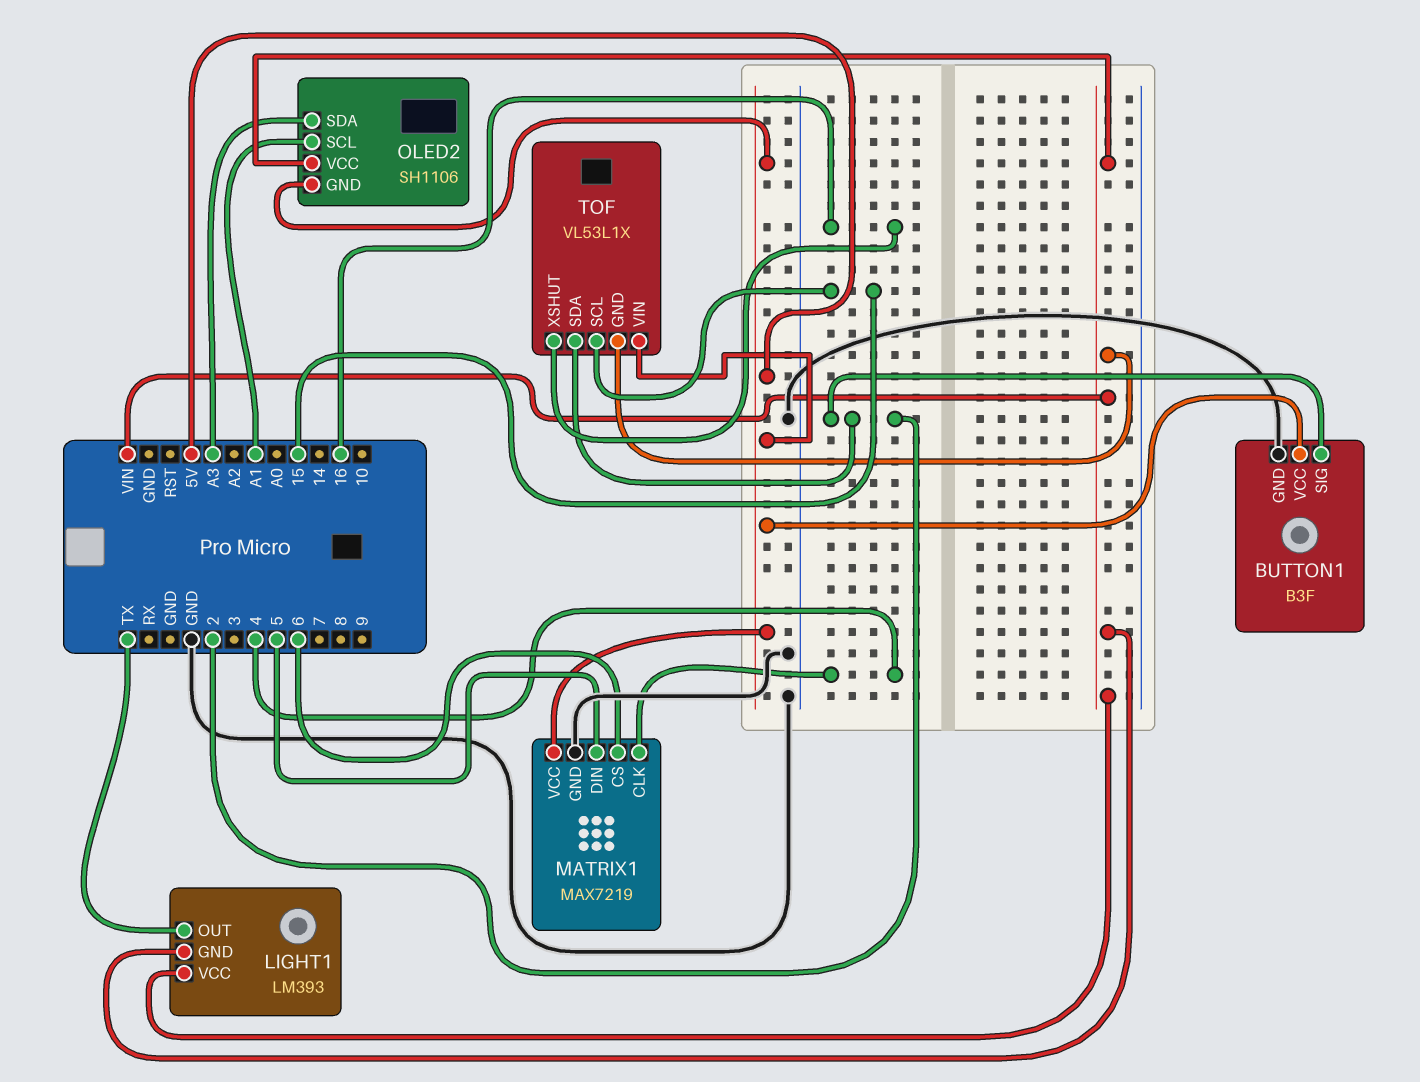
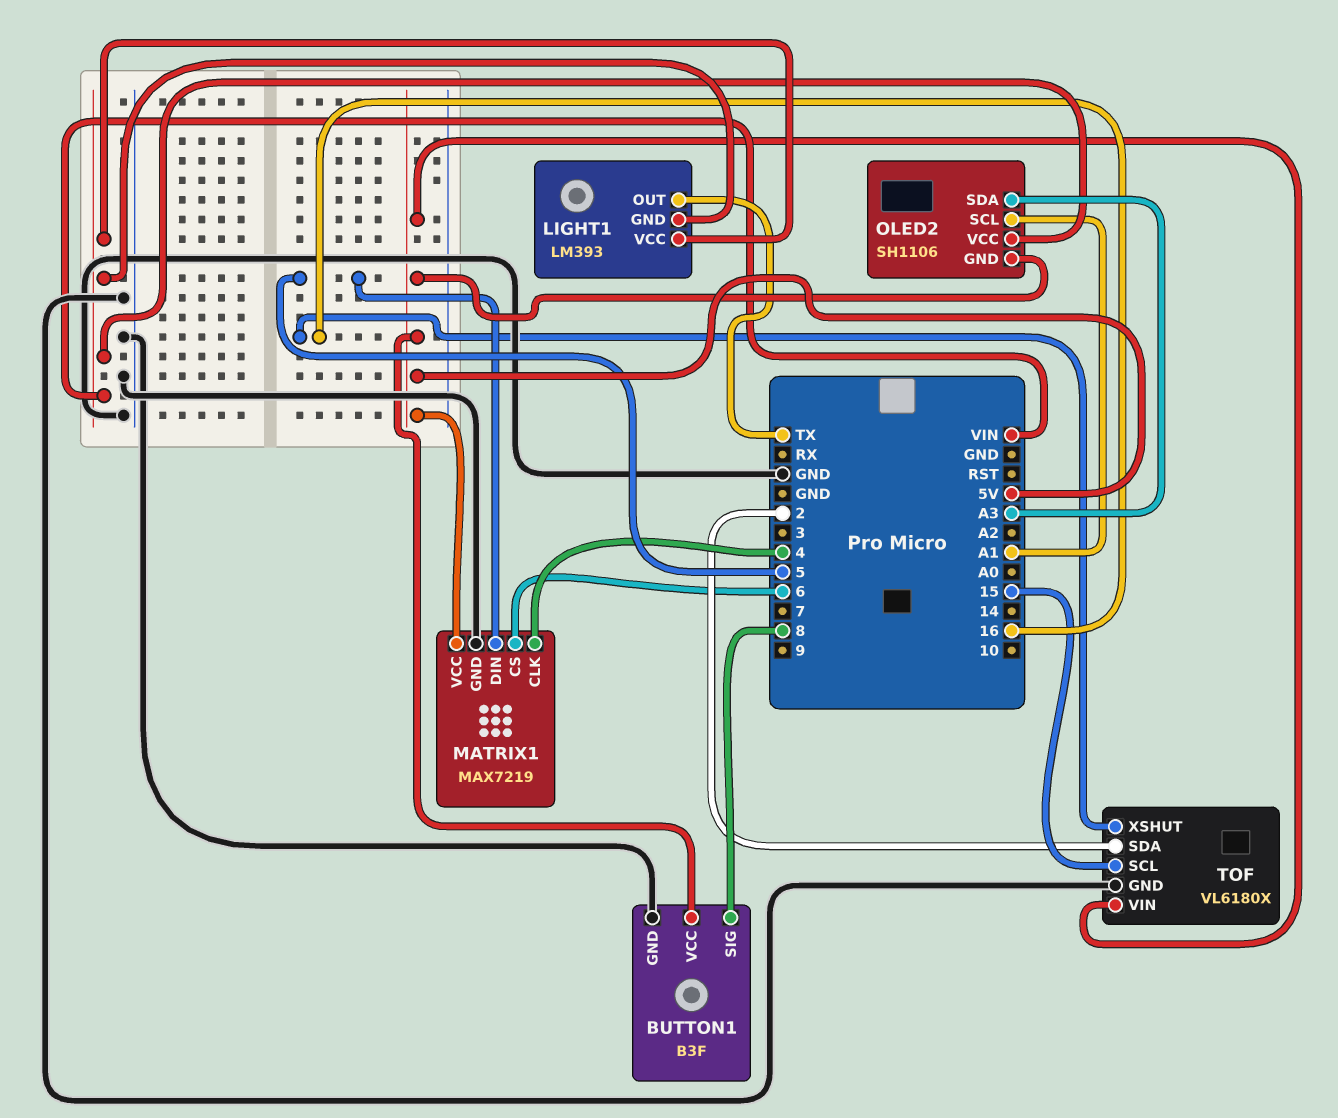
BUTTON1 pin SIG: 2 -> 8
TOF: VL53L1X -> VL6180X
TOF pin GND: VIN -> GND

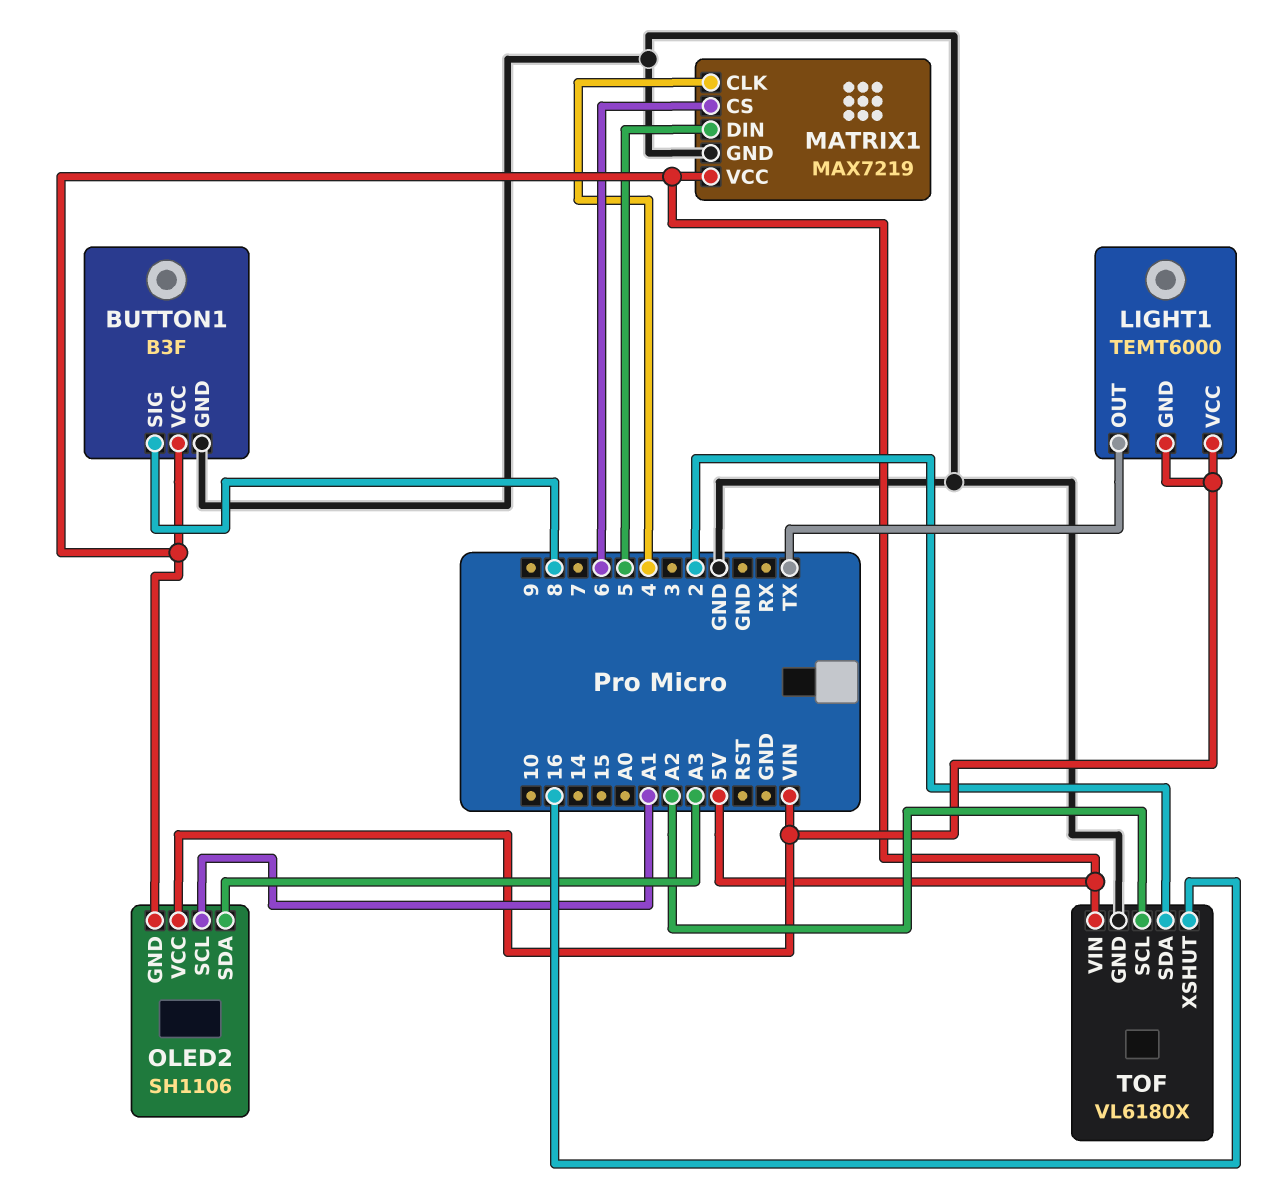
LIGHT1: LM393 -> TEMT6000
TOF pin SCL: 15 -> A2

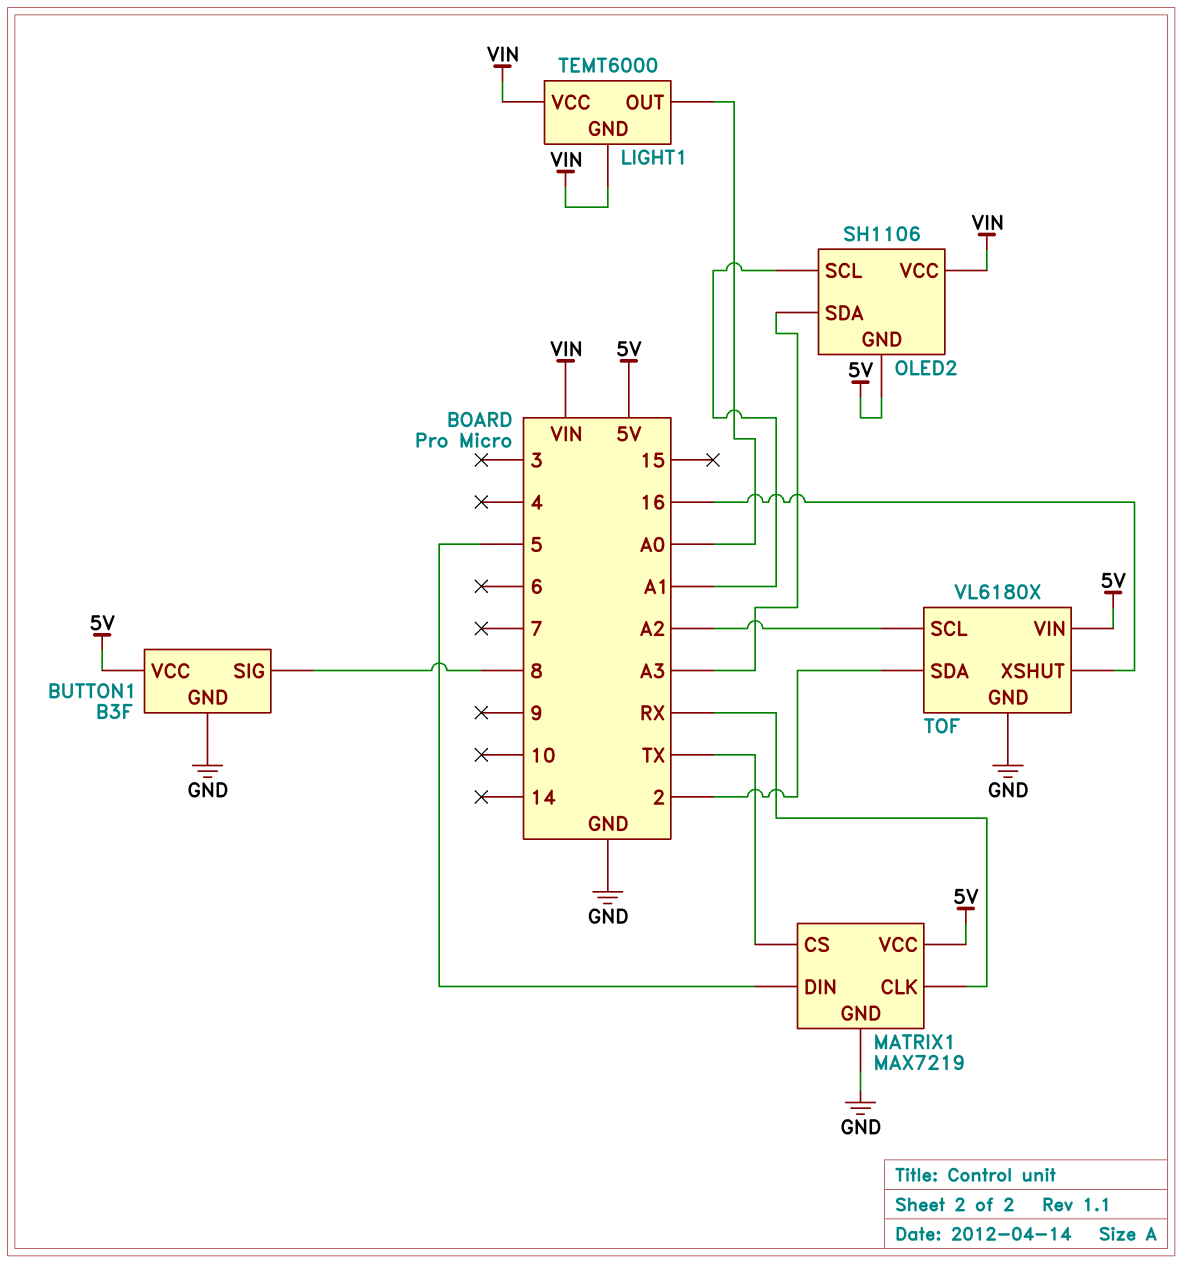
LIGHT1 pin OUT: TX -> A0
MATRIX1 pin CLK: 4 -> RX
MATRIX1 pin CS: 6 -> TX

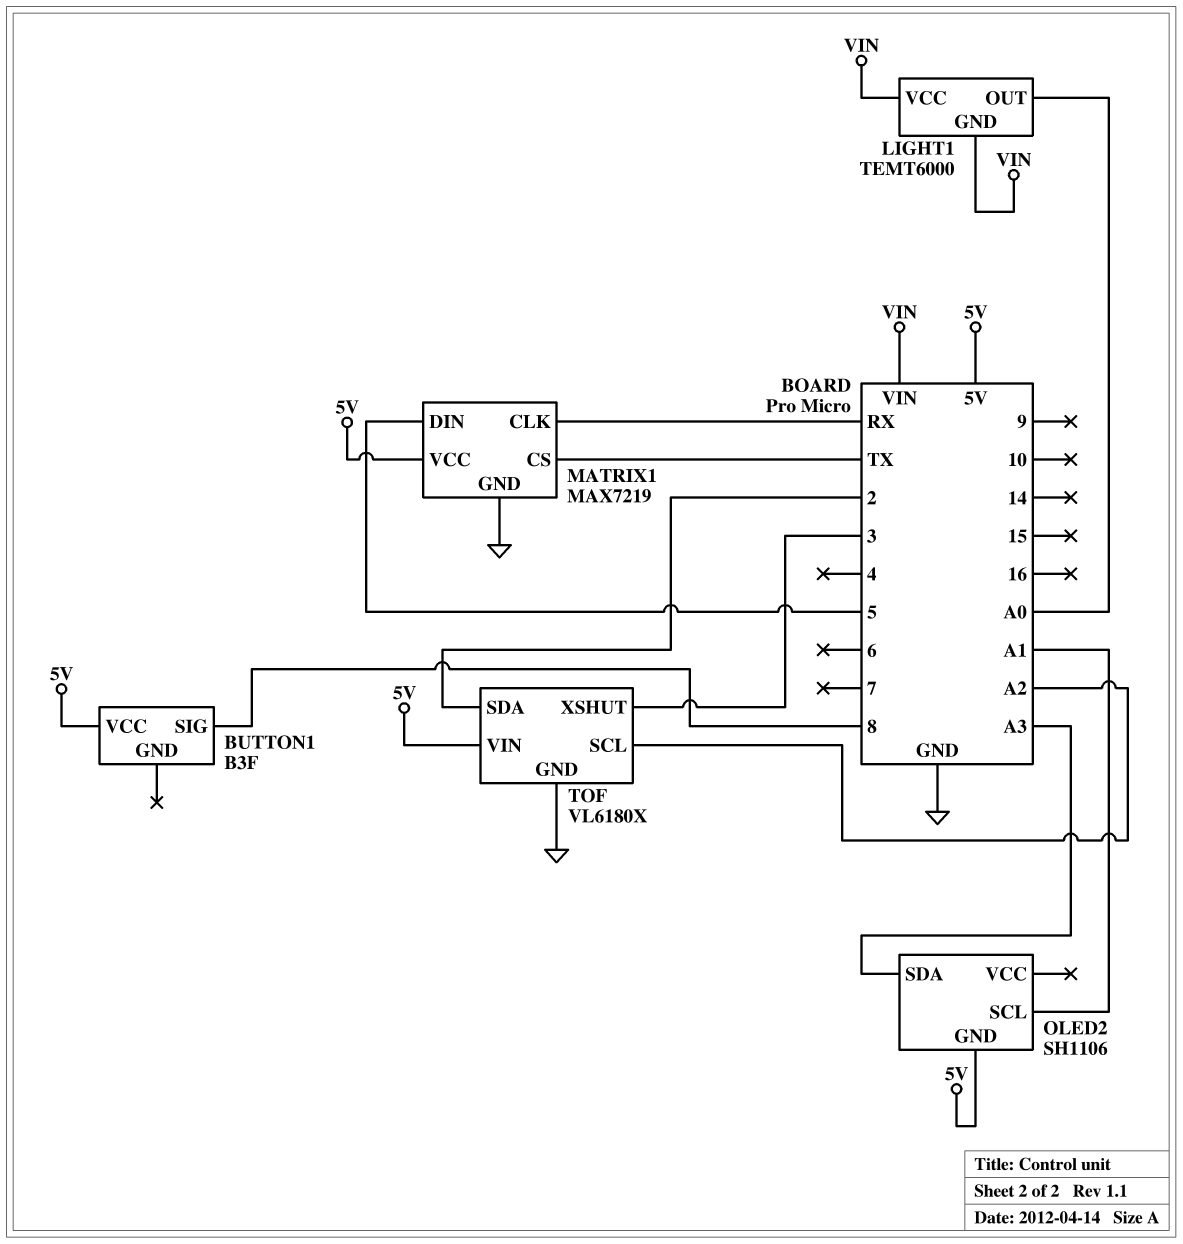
BUTTON1 pin GND: GND -> none
OLED2 pin VCC: VIN -> none
TOF pin XSHUT: 16 -> 3

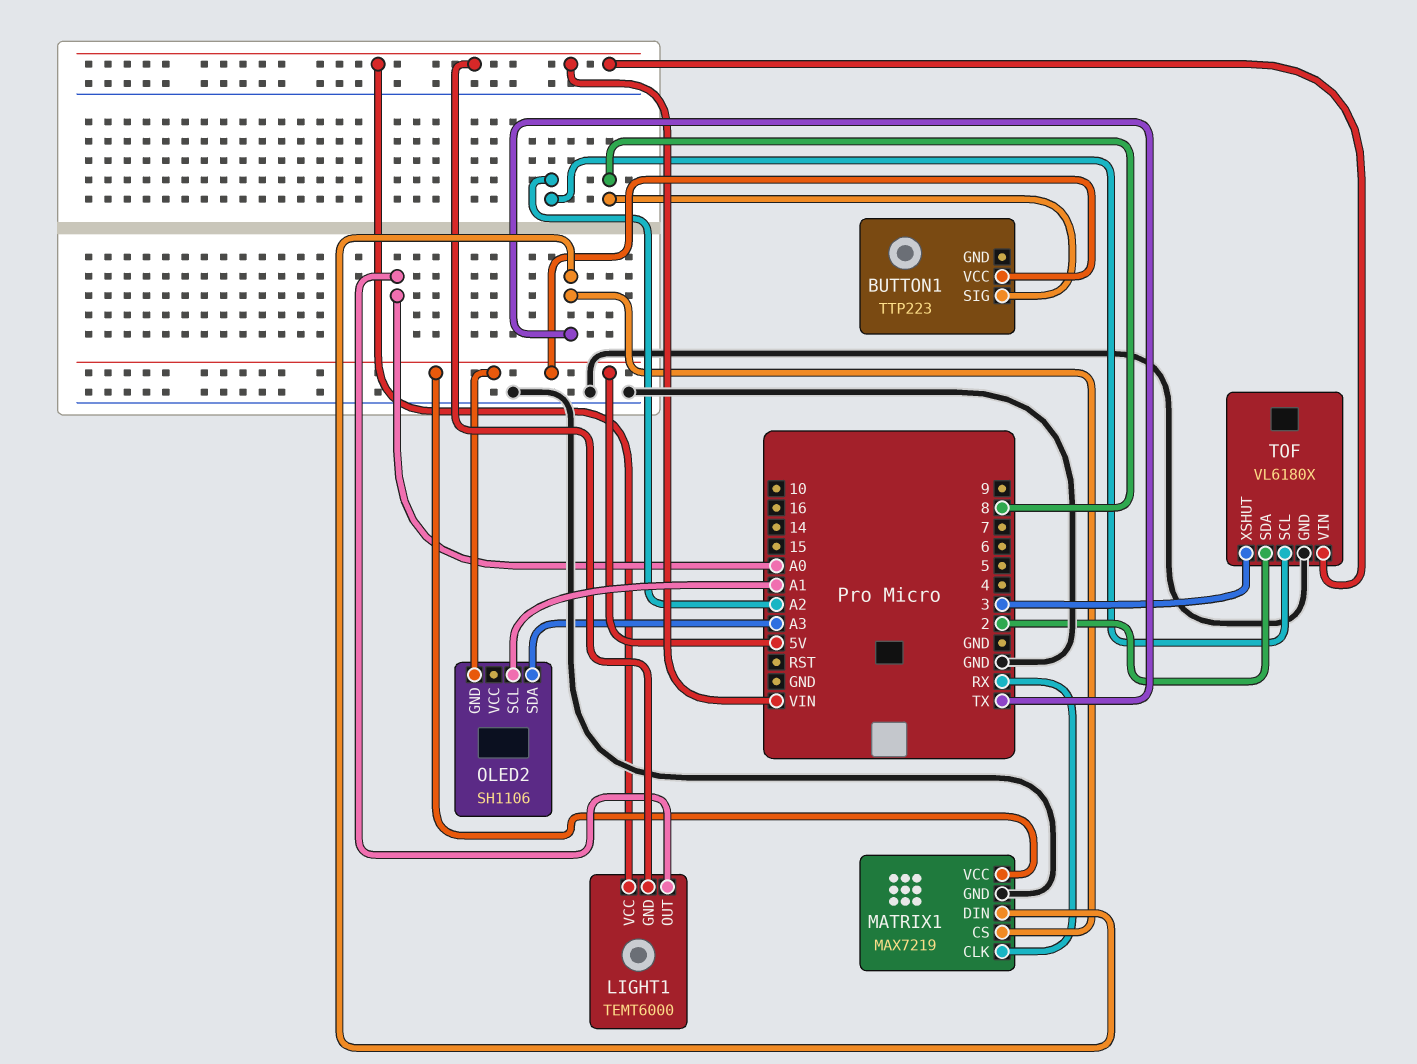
BUTTON1: B3F -> TTP223
MATRIX1 pin DIN: 5 -> TX
TOF pin VIN: 5V -> VIN

